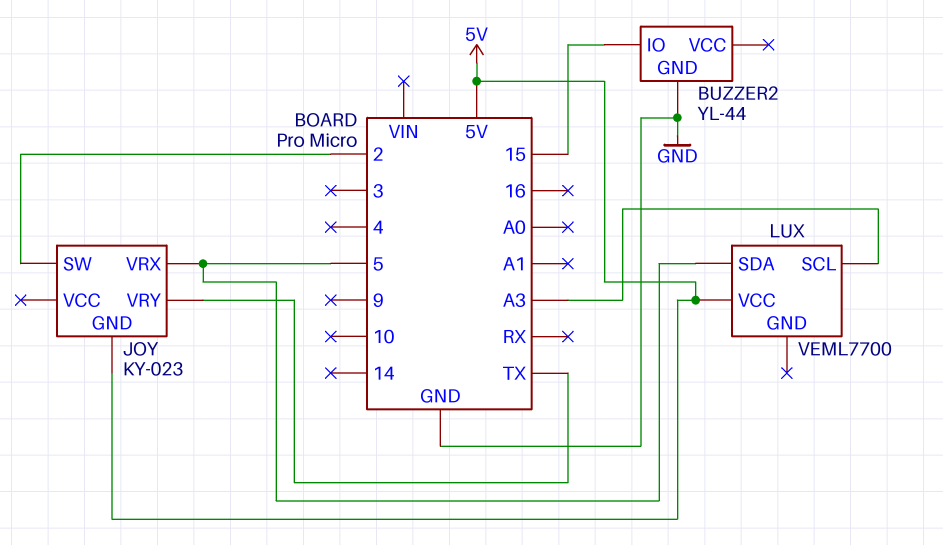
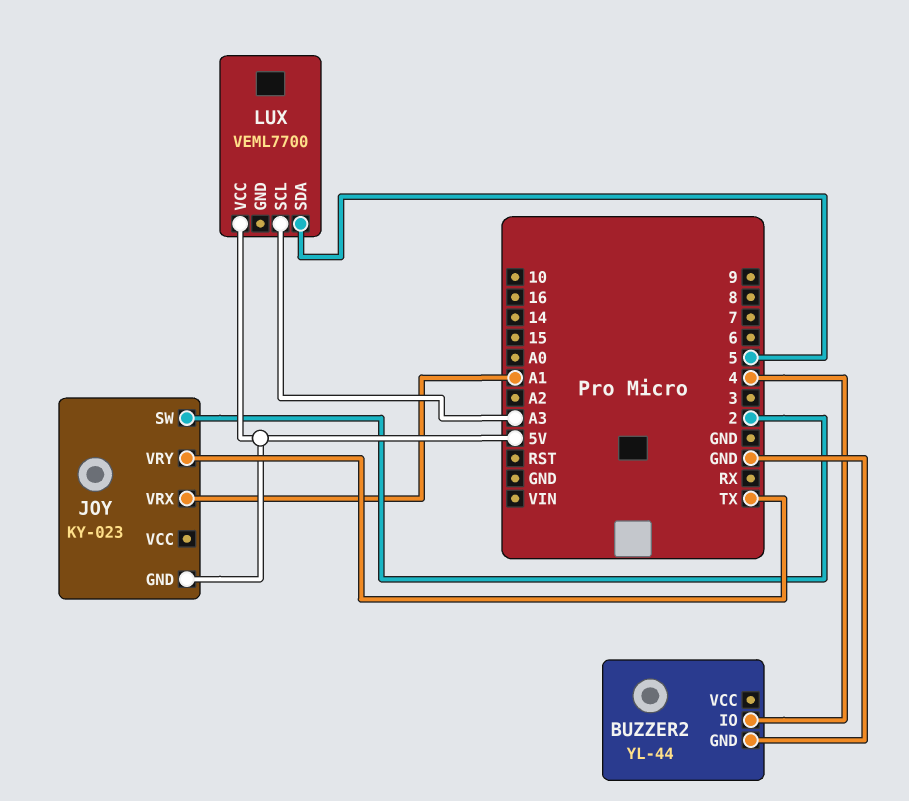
BUZZER2 pin IO: 15 -> 4
JOY pin VRX: 5 -> A1

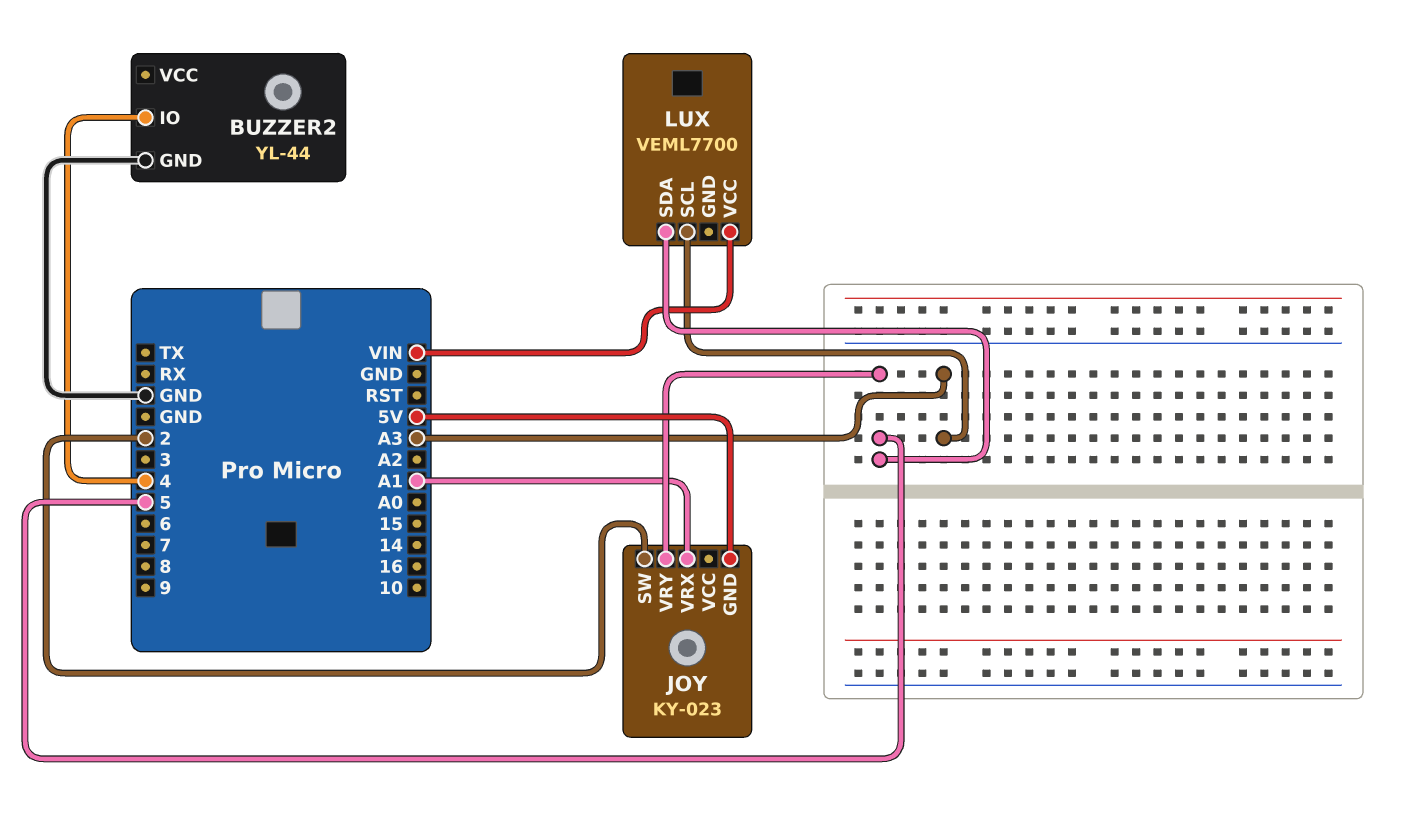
JOY pin VRY: TX -> 5
LUX pin VCC: 5V -> VIN

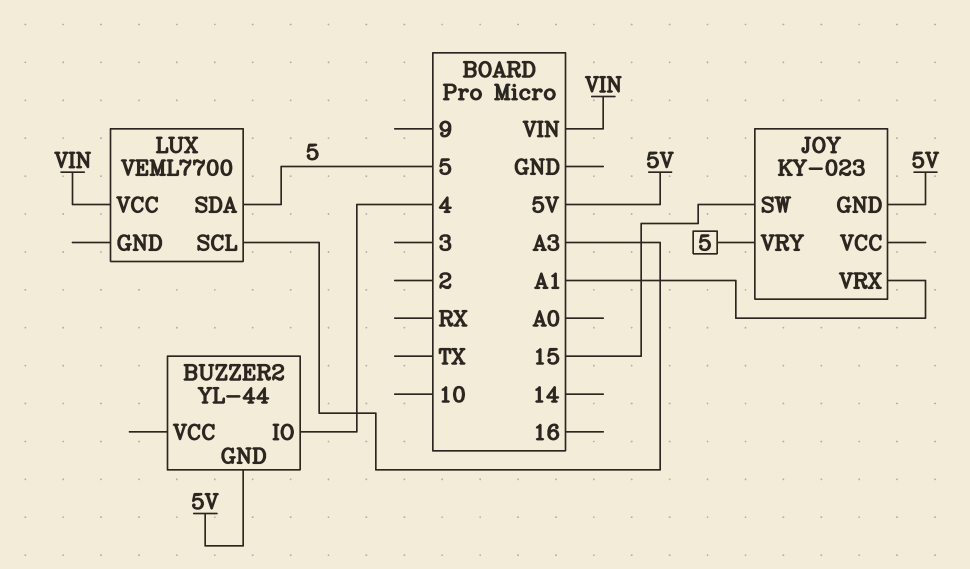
BUZZER2 pin GND: GND -> 5V
JOY pin SW: 2 -> 15

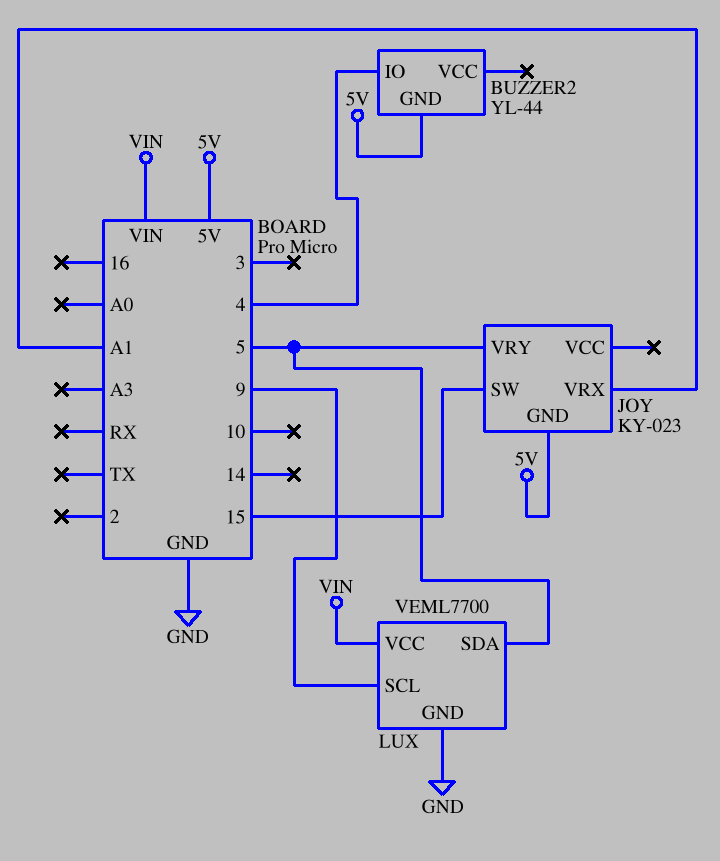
LUX pin GND: none -> GND
LUX pin SCL: A3 -> 9

